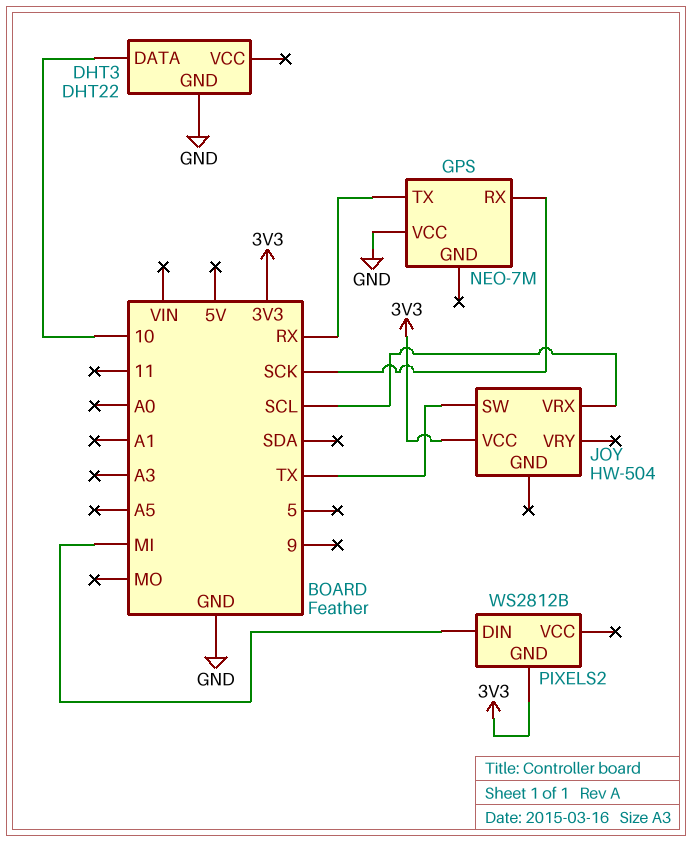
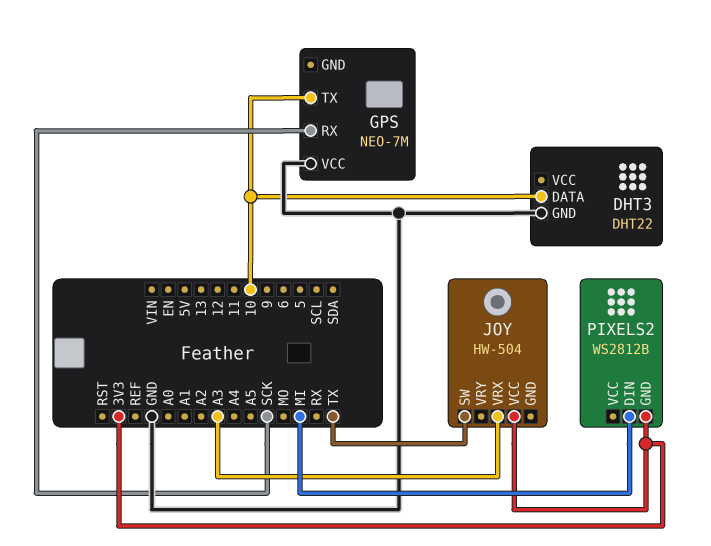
GPS pin TX: RX -> 10
JOY pin VRX: SCL -> A3

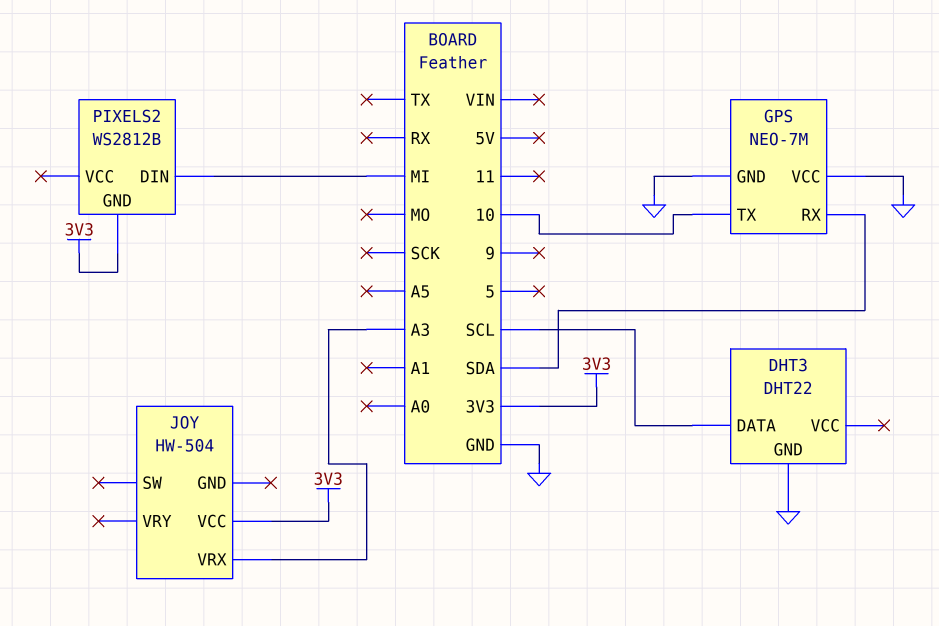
DHT3 pin DATA: 10 -> SCL
GPS pin GND: none -> GND
GPS pin RX: SCK -> SDA
JOY pin SW: TX -> none

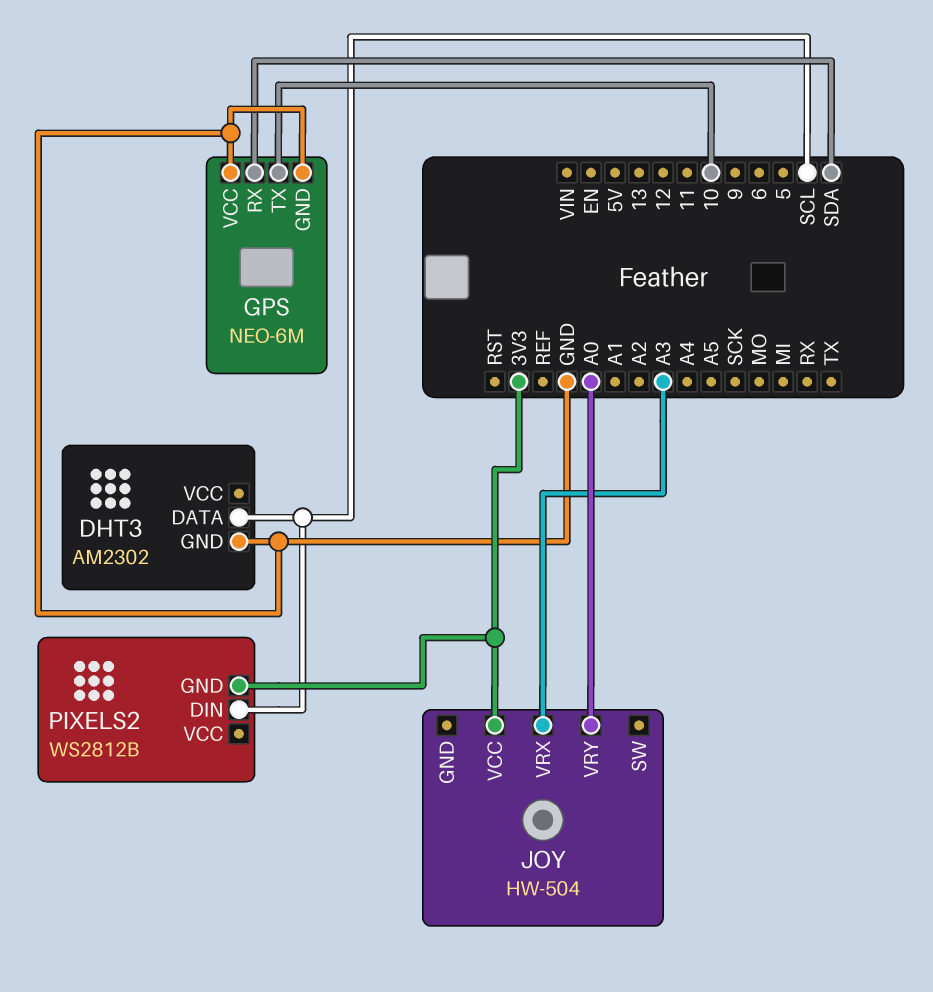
DHT3: DHT22 -> AM2302
GPS: NEO-7M -> NEO-6M
JOY pin VRY: none -> A0
PIXELS2 pin DIN: MI -> SCL

